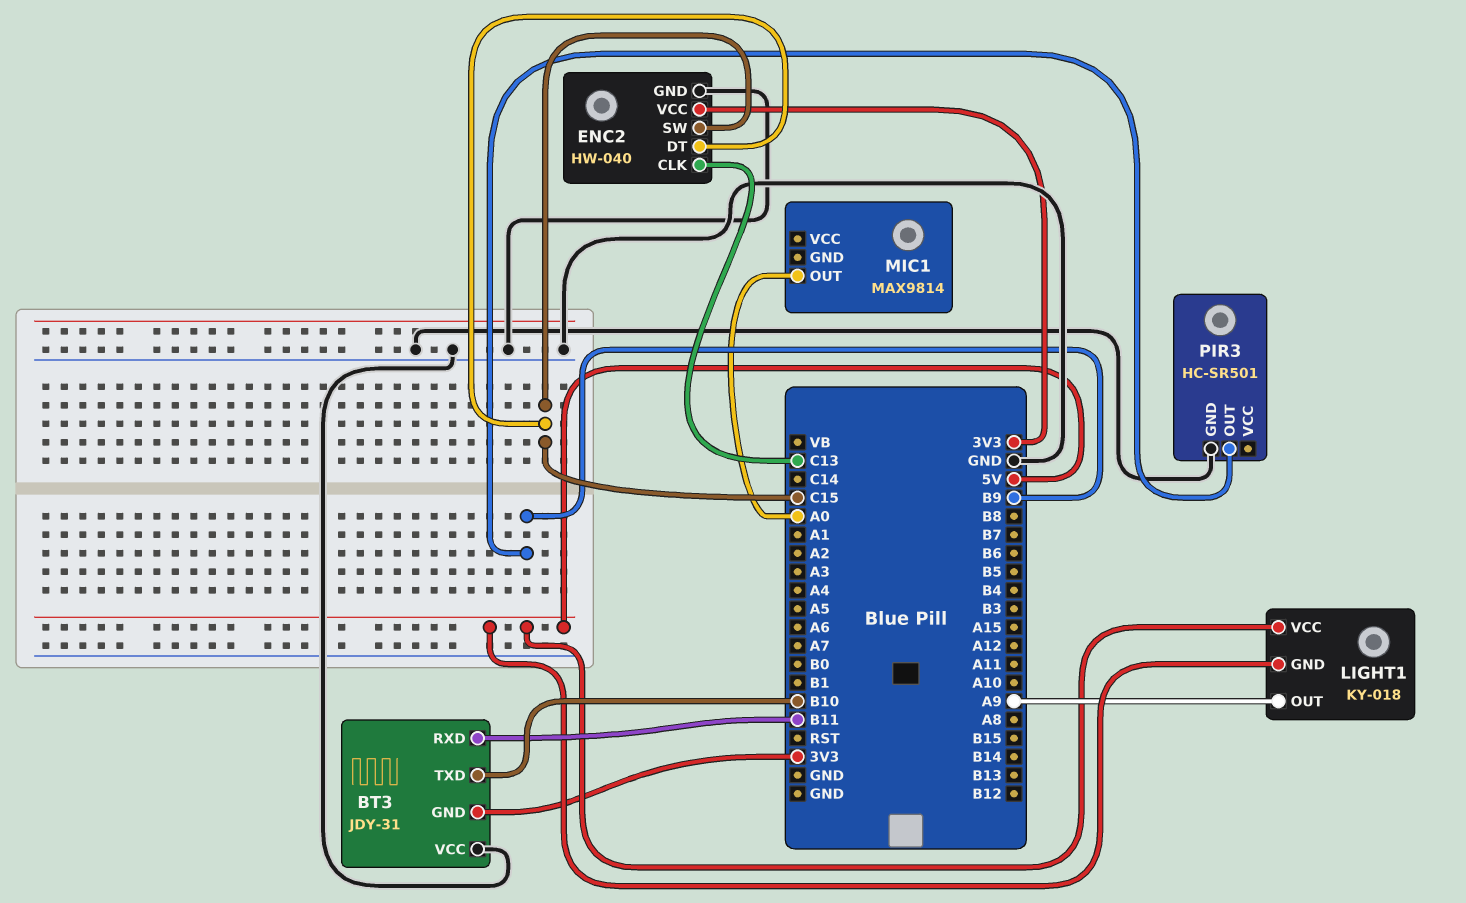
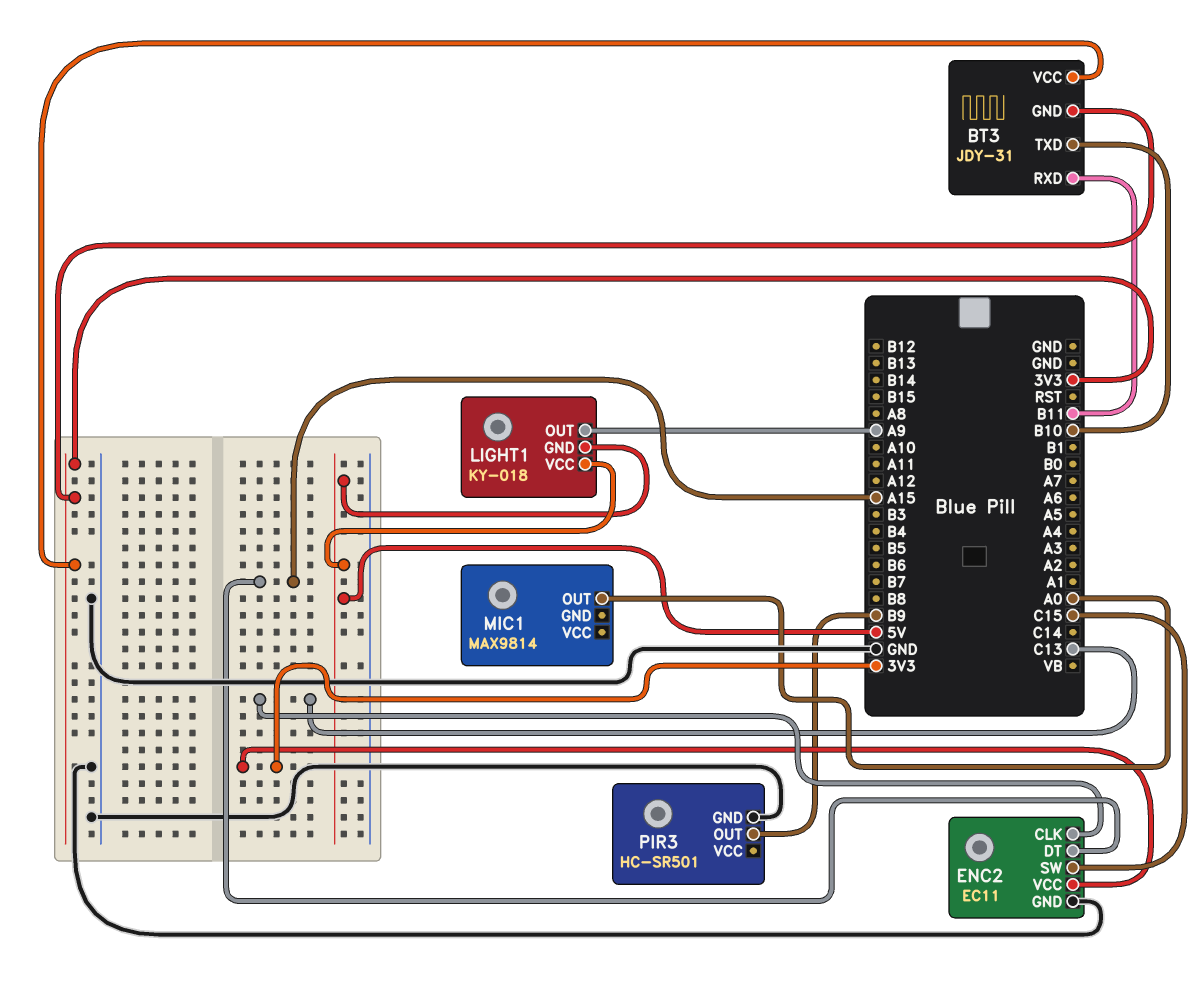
BT3 pin VCC: GND -> 3V3
ENC2: HW-040 -> EC11
ENC2 pin DT: C15 -> A15

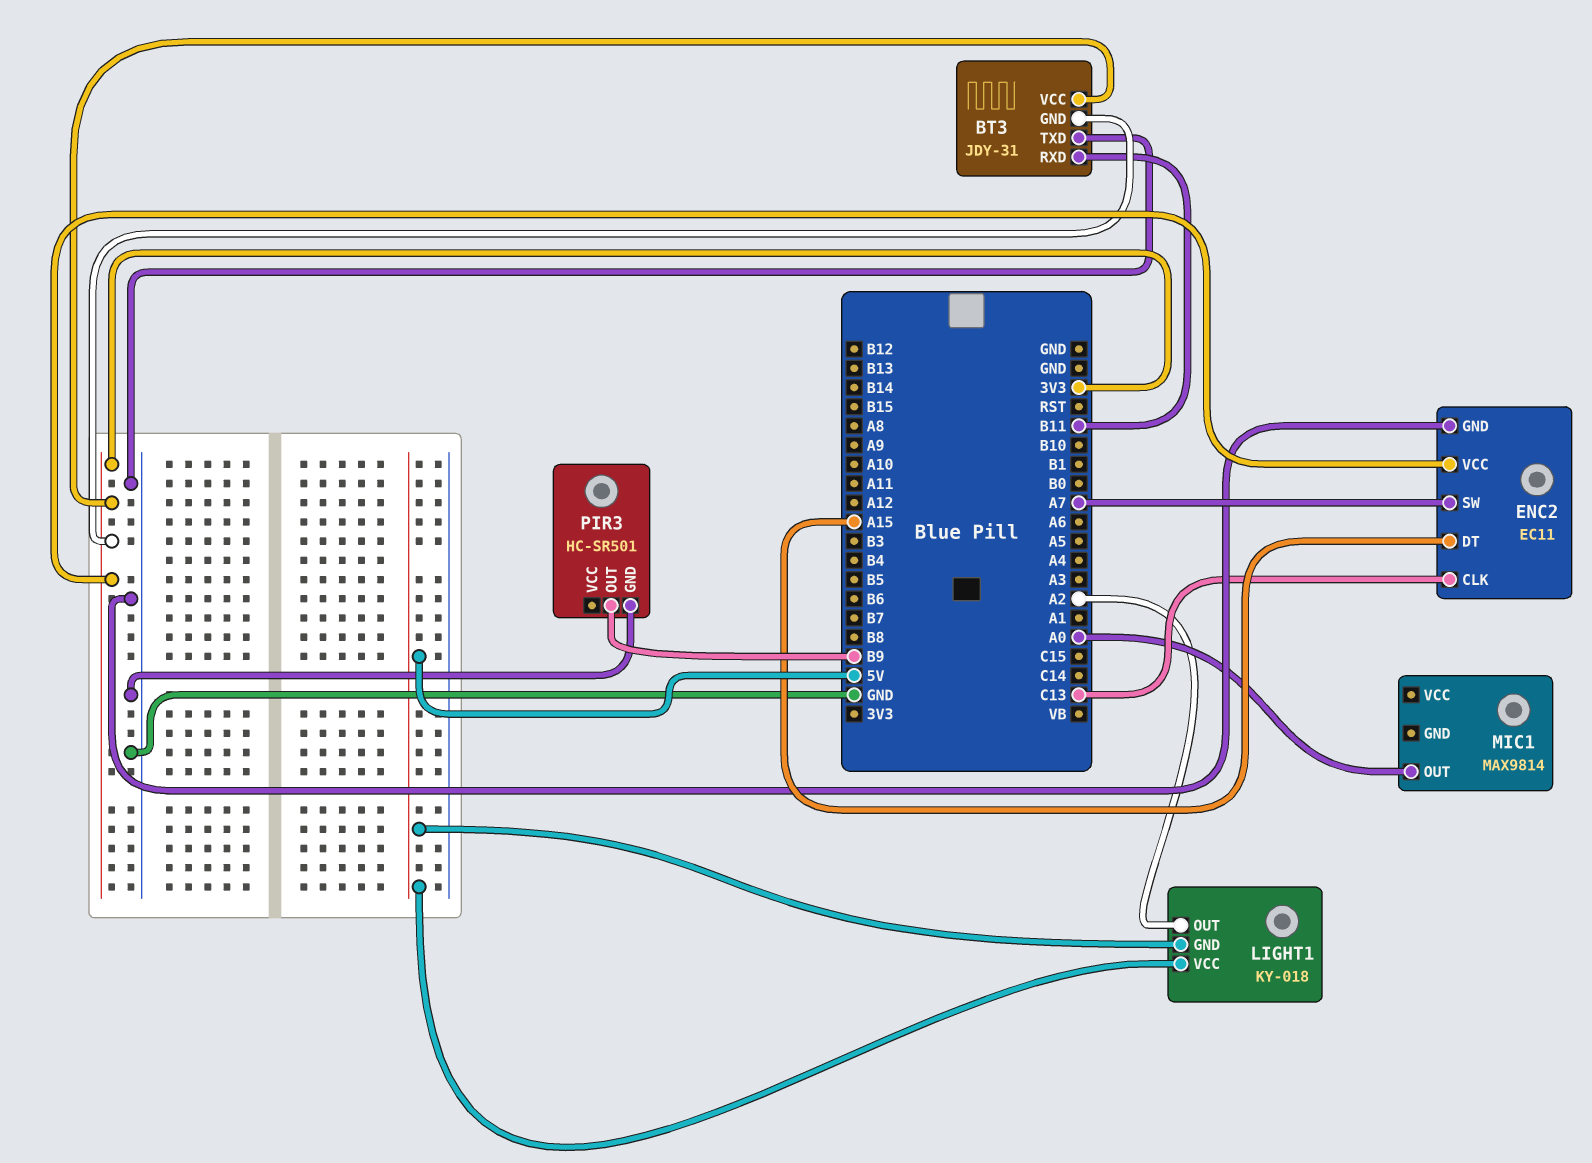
BT3 pin TXD: B10 -> GND
ENC2 pin SW: C15 -> A7
LIGHT1 pin OUT: A9 -> A2

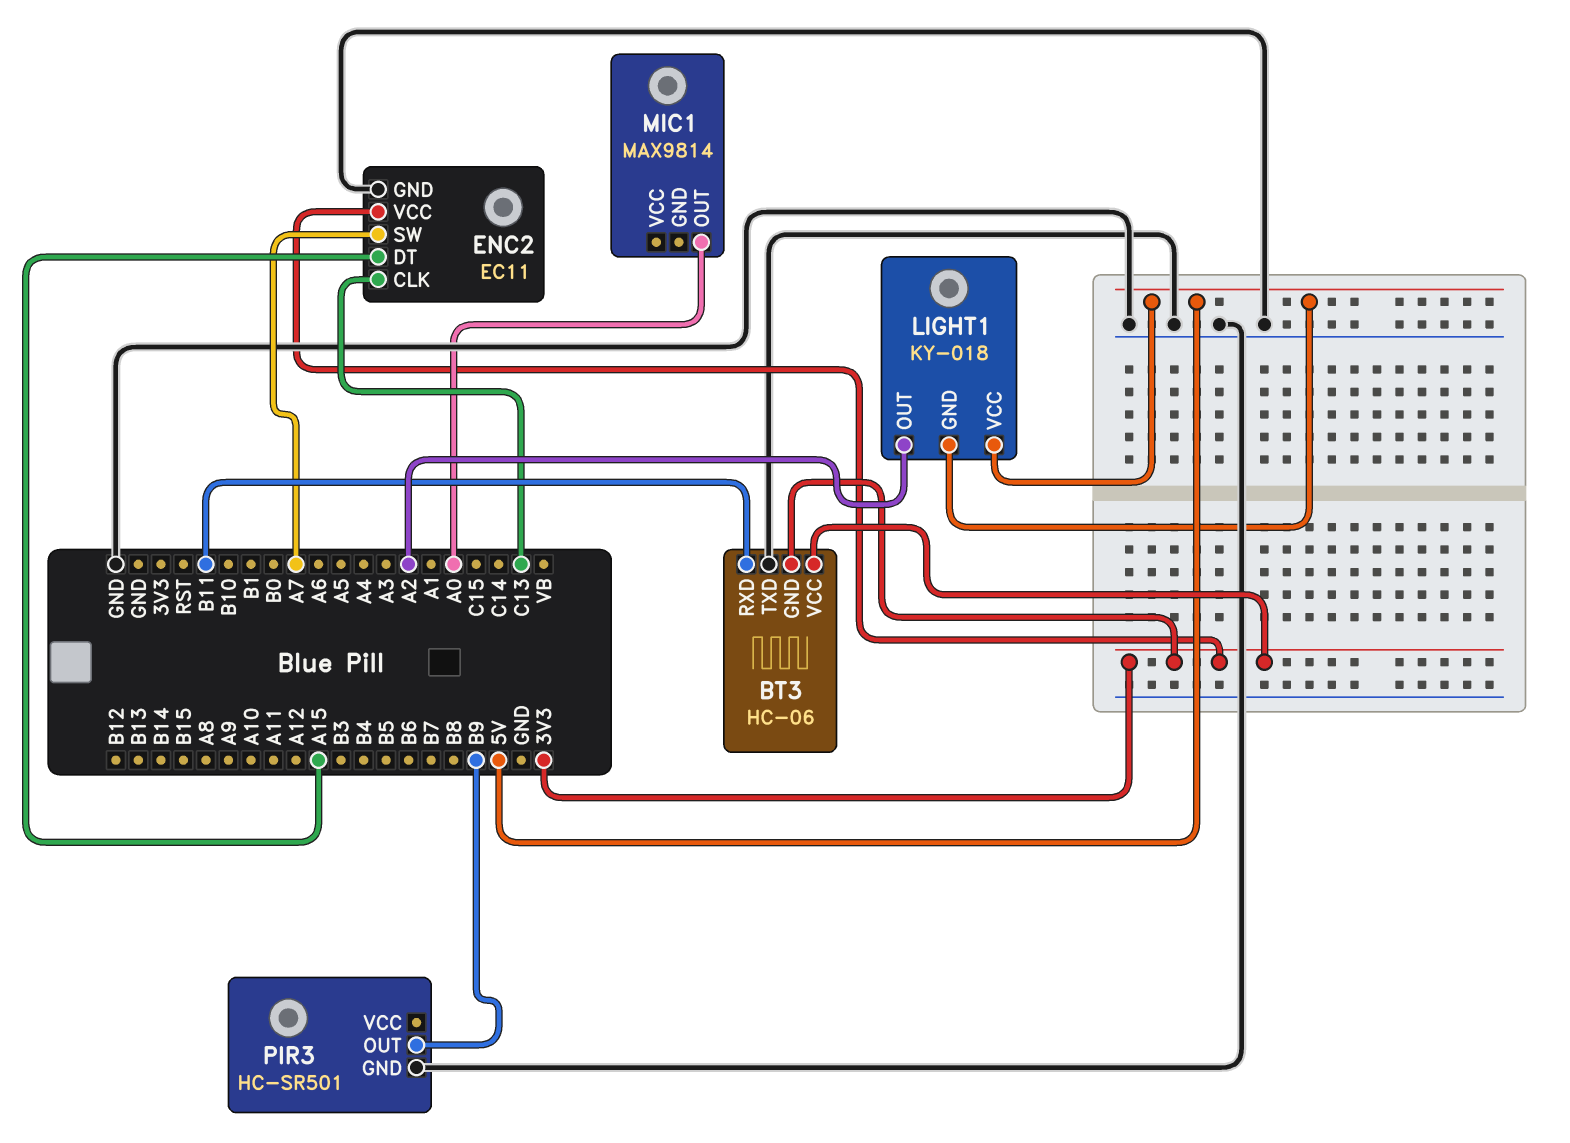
BT3: JDY-31 -> HC-06

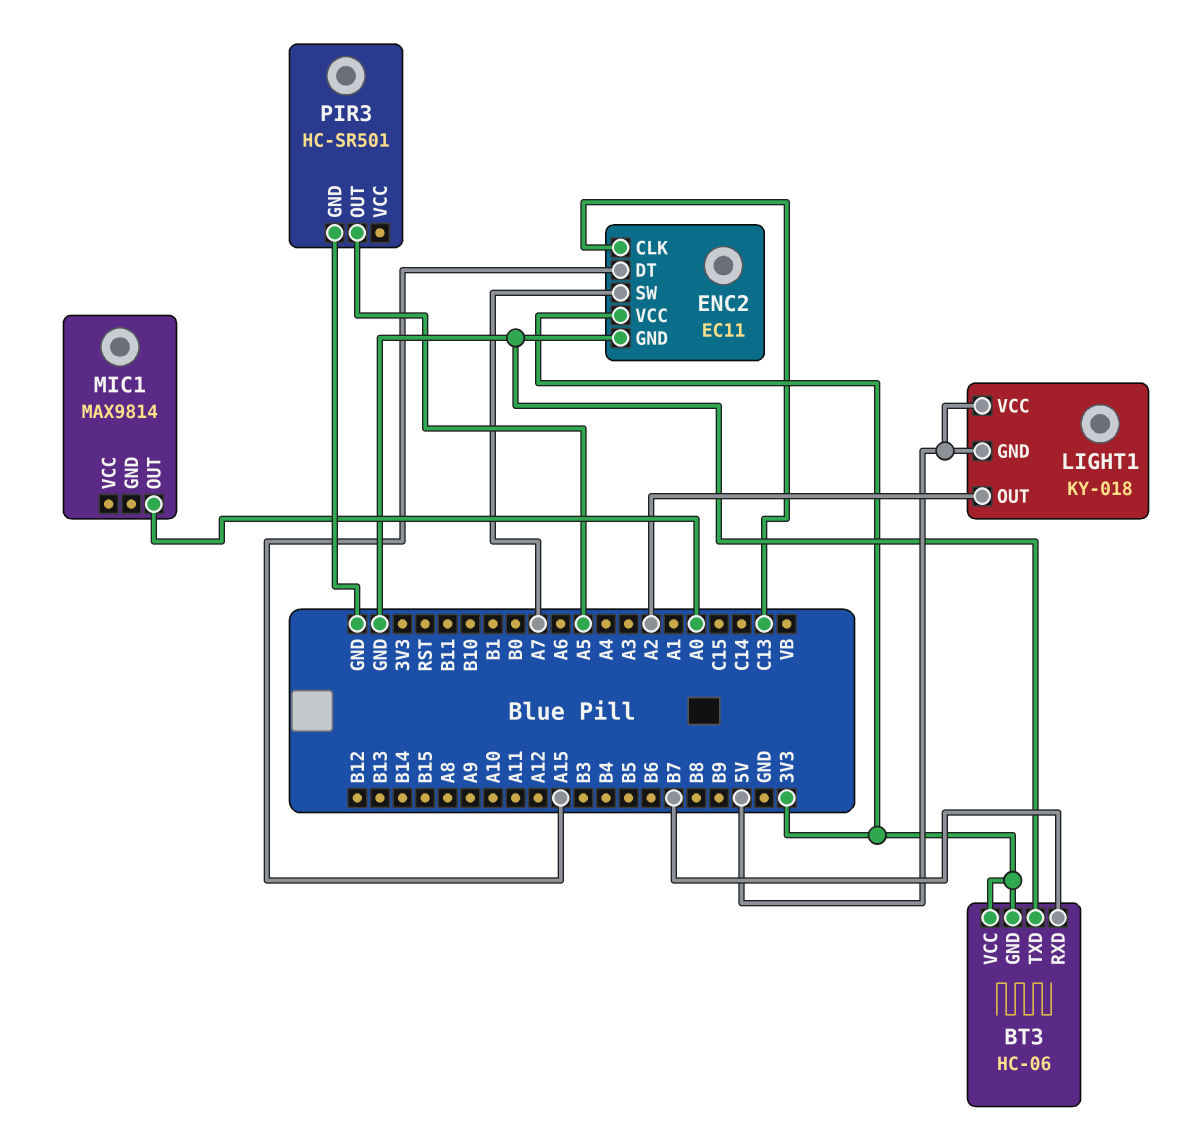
BT3 pin RXD: B11 -> B7
PIR3 pin OUT: B9 -> A5

